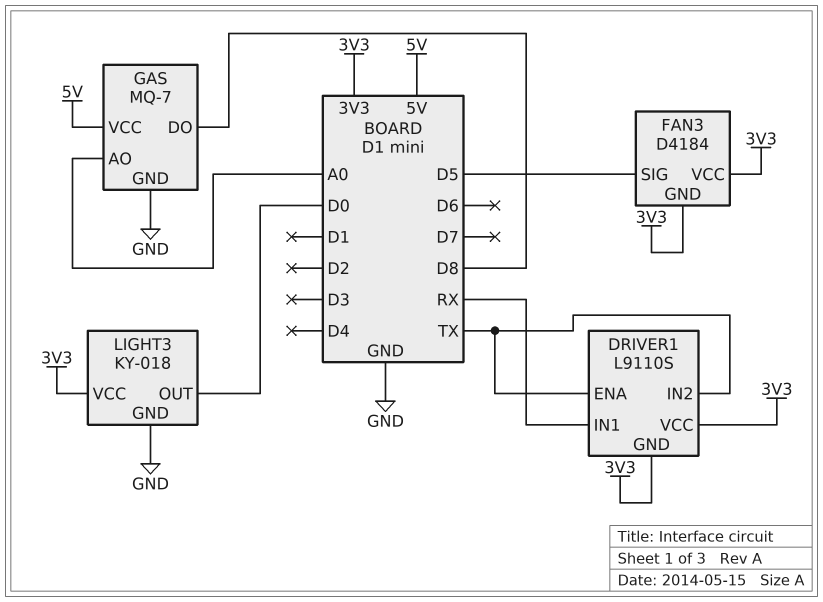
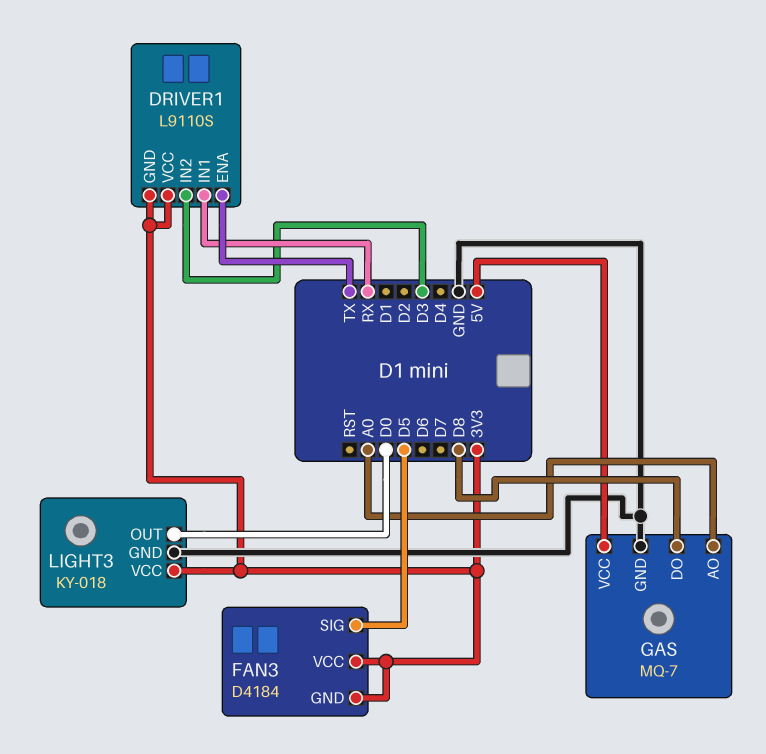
DRIVER1 pin IN2: TX -> D3

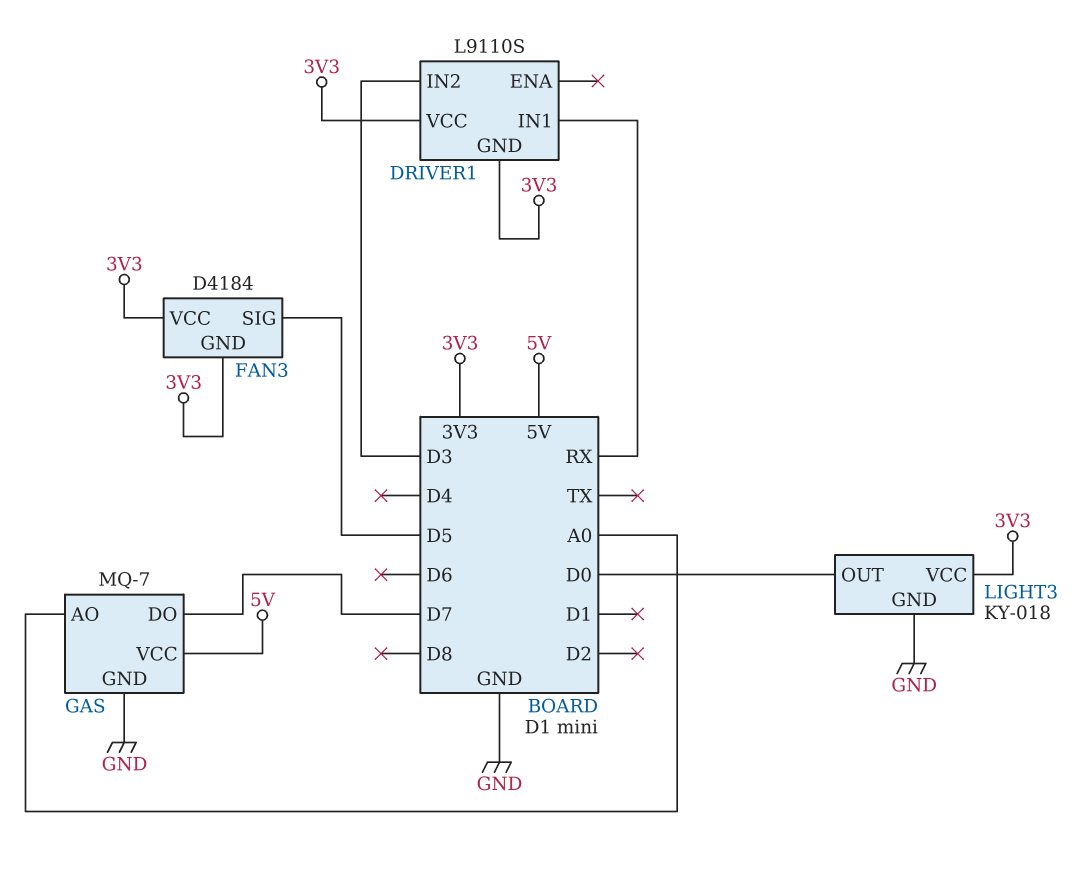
DRIVER1 pin ENA: TX -> none
GAS pin DO: D8 -> D7

